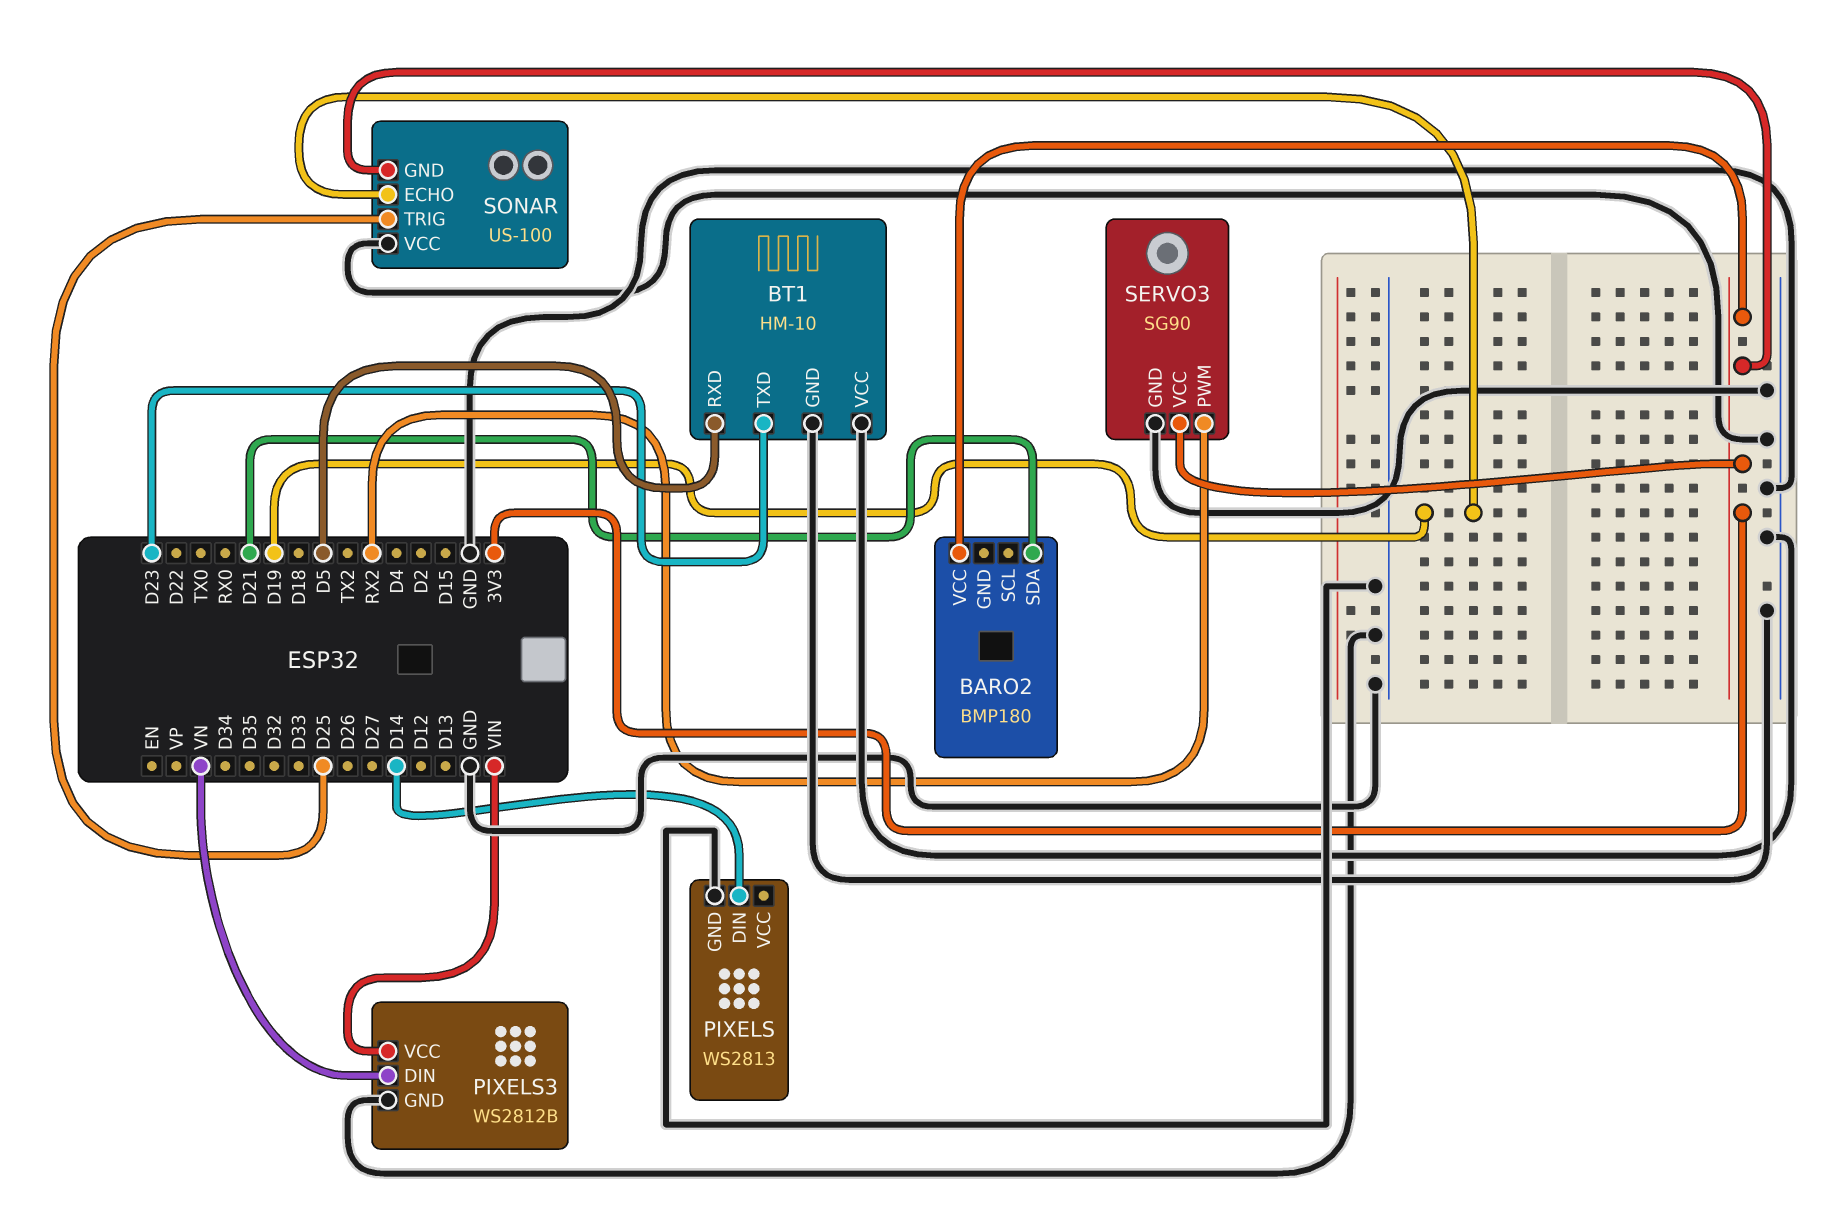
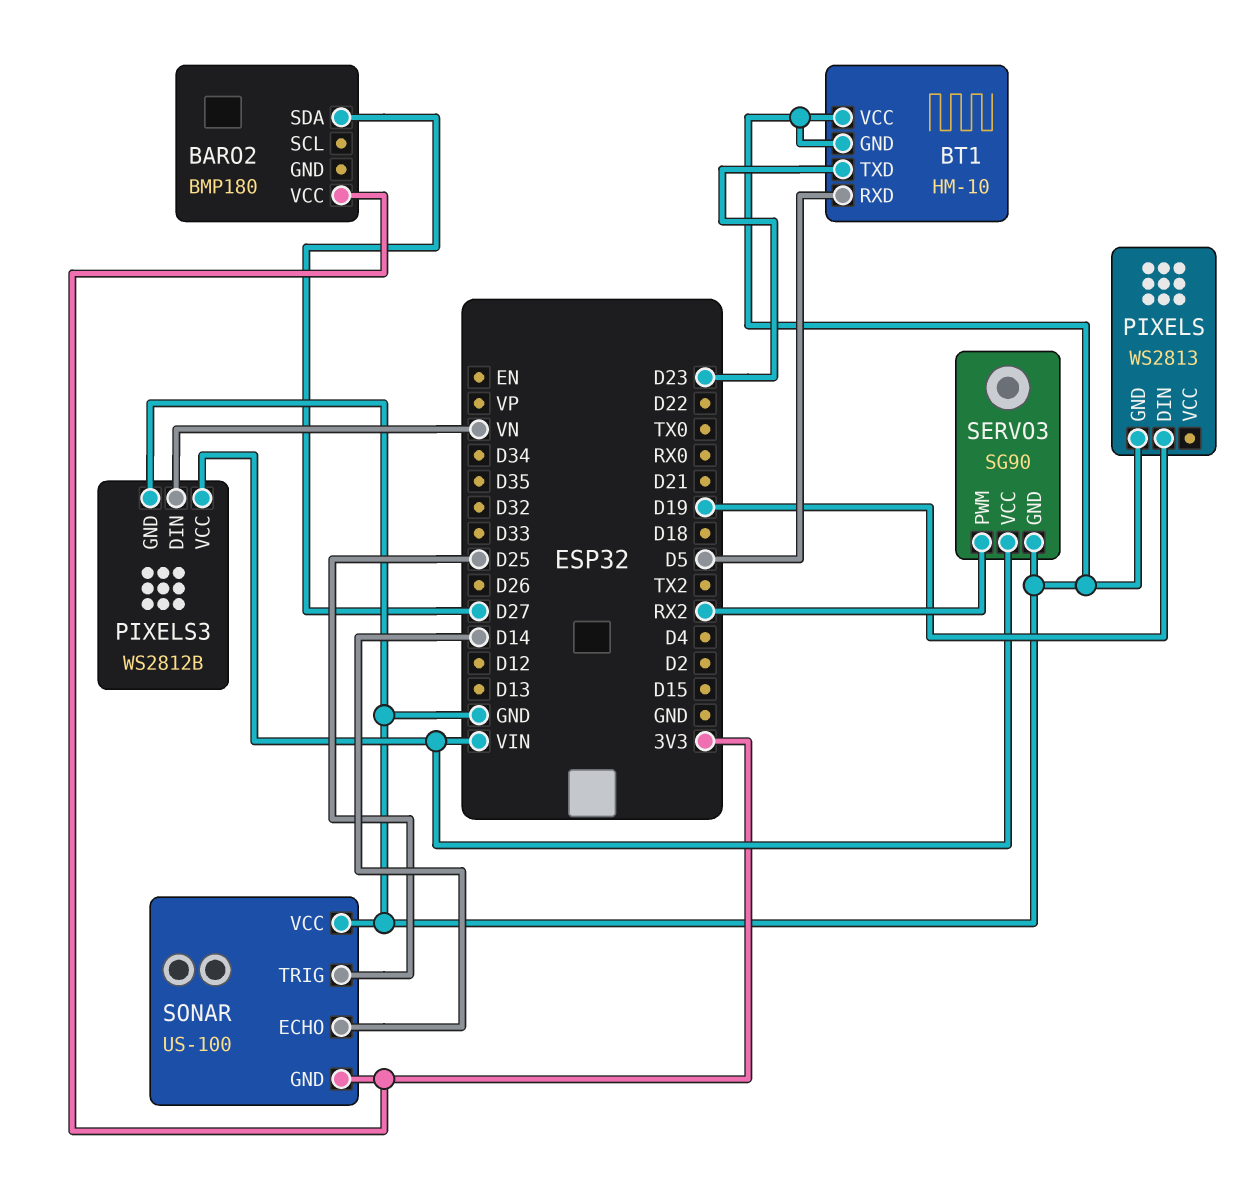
BARO2 pin SDA: D21 -> D27
PIXELS pin DIN: D14 -> D19
SERVO3 pin VCC: 3V3 -> VIN
SONAR pin ECHO: D19 -> D14

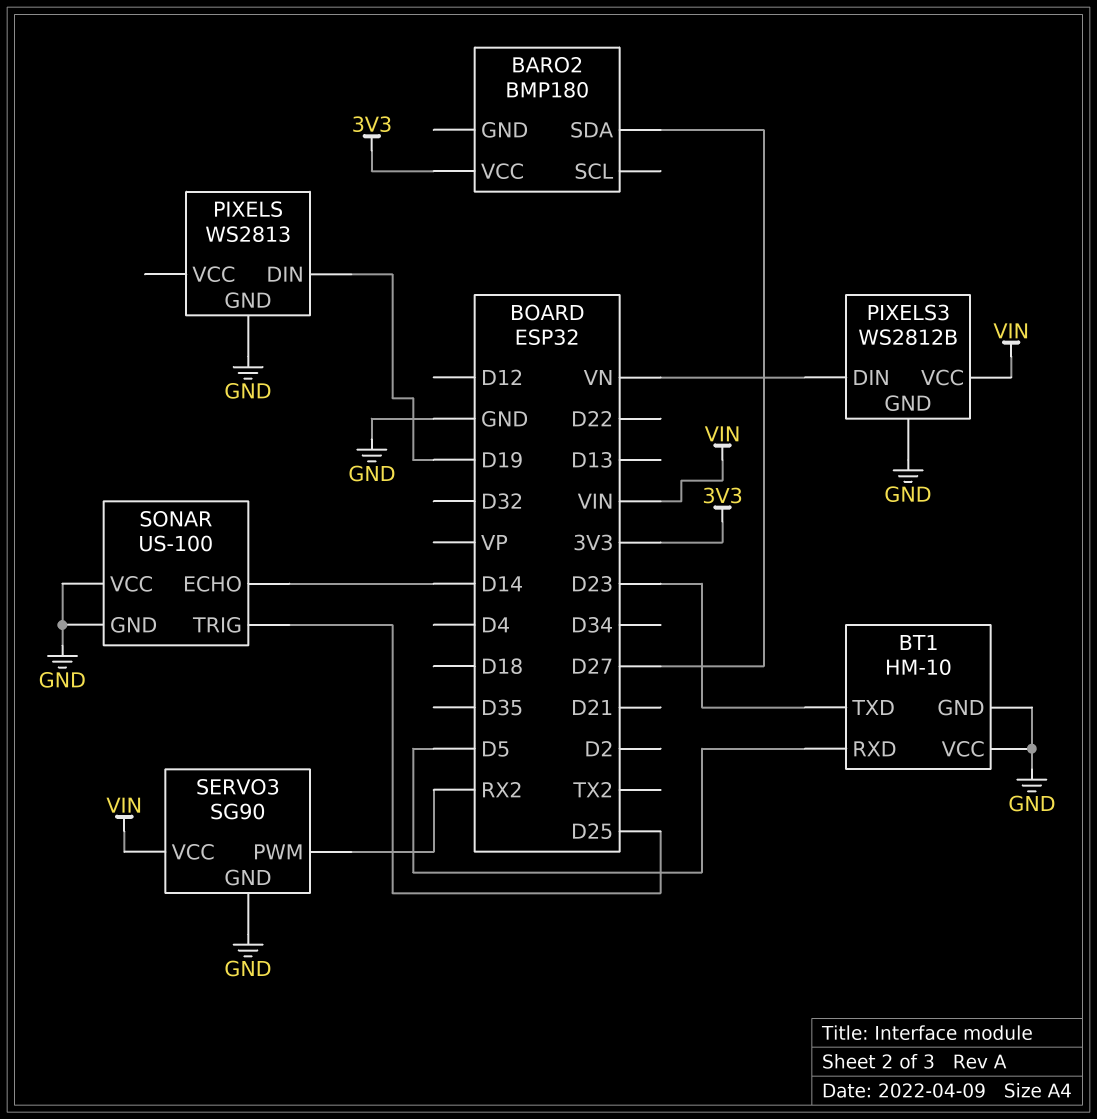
SONAR pin GND: 3V3 -> GND

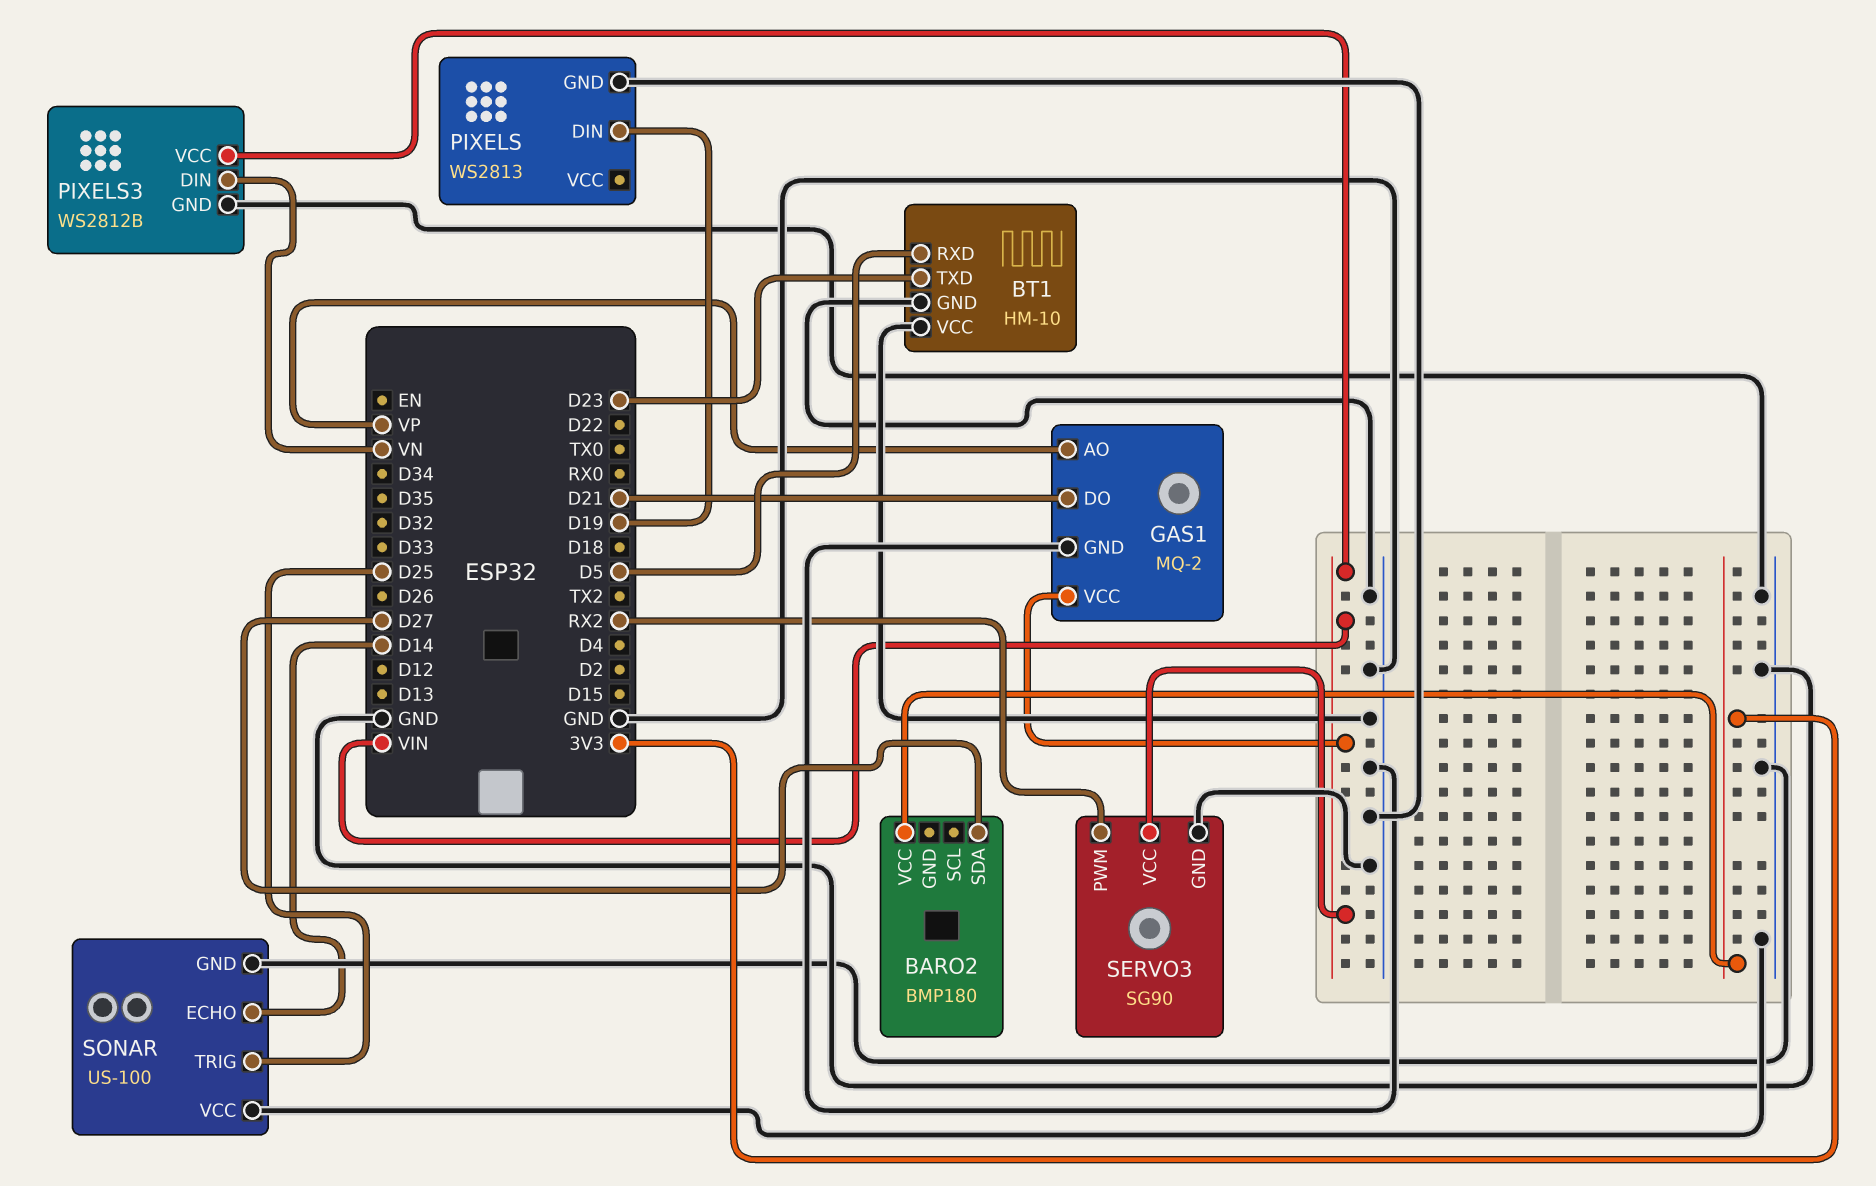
GAS1: none -> MQ-2
GAS1 pin AO: none -> VP
GAS1 pin DO: none -> D21
GAS1 pin GND: none -> GND
GAS1 pin VCC: none -> VIN

